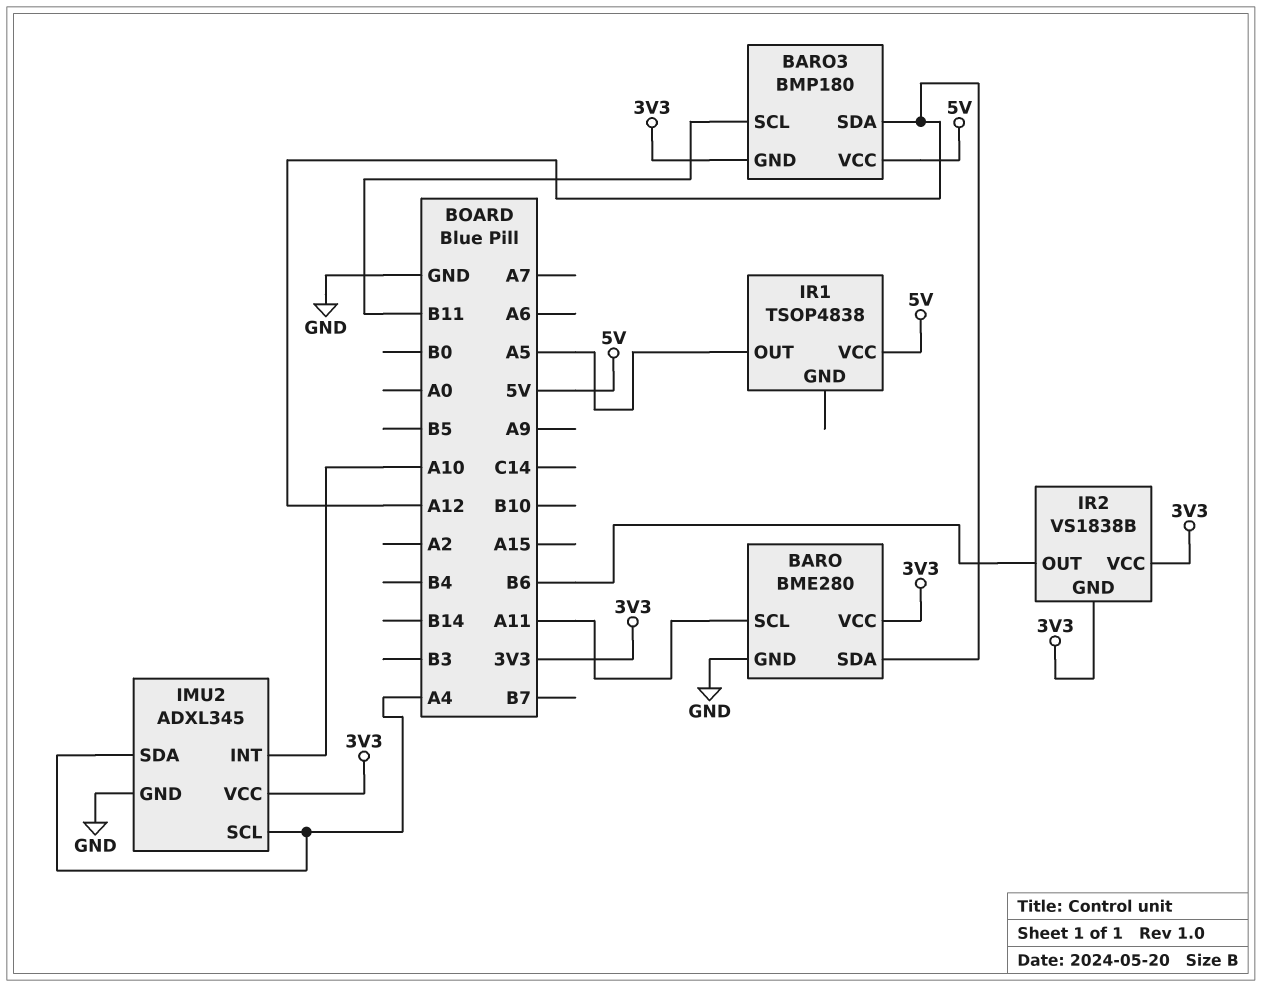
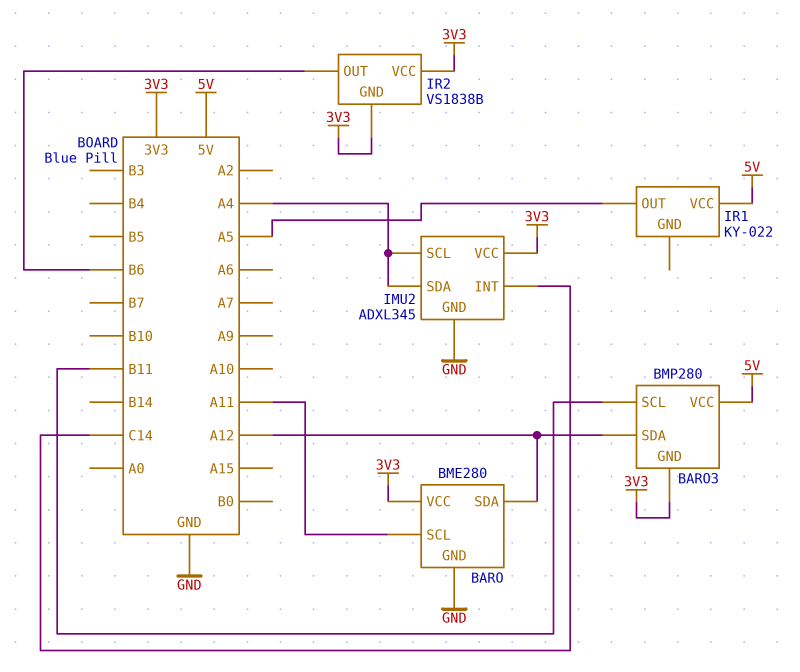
BARO3: BMP180 -> BMP280
IMU2 pin INT: A10 -> C14
IR1: TSOP4838 -> KY-022

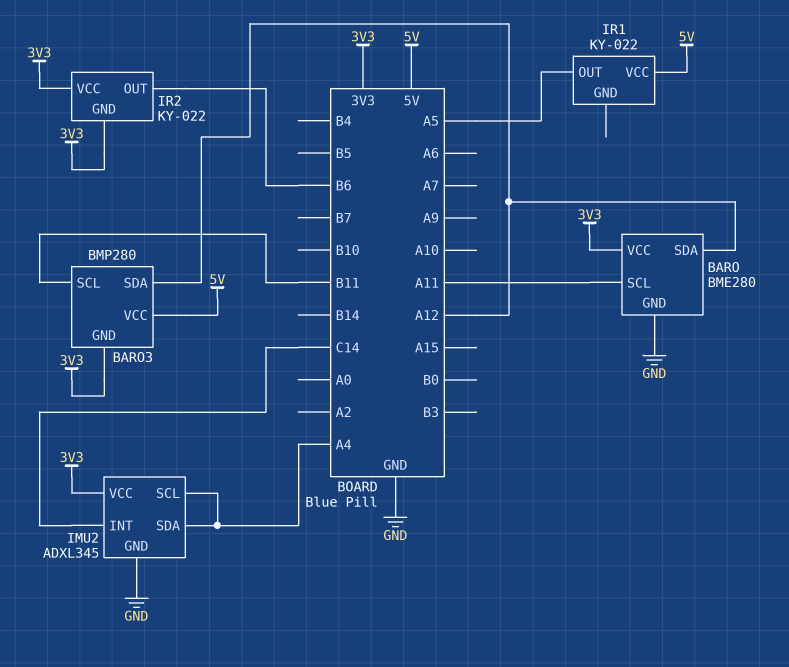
IR2: VS1838B -> KY-022

